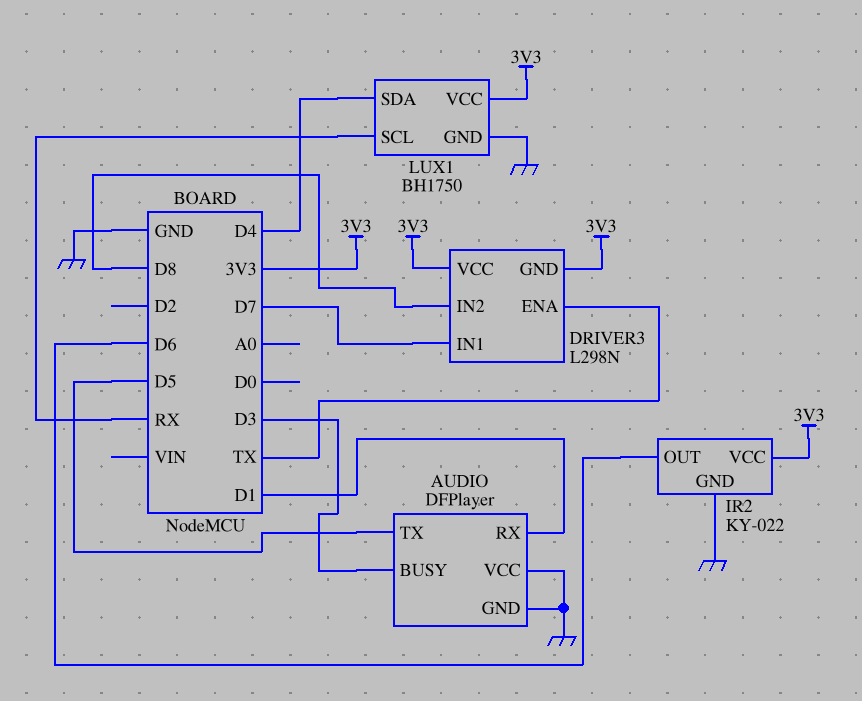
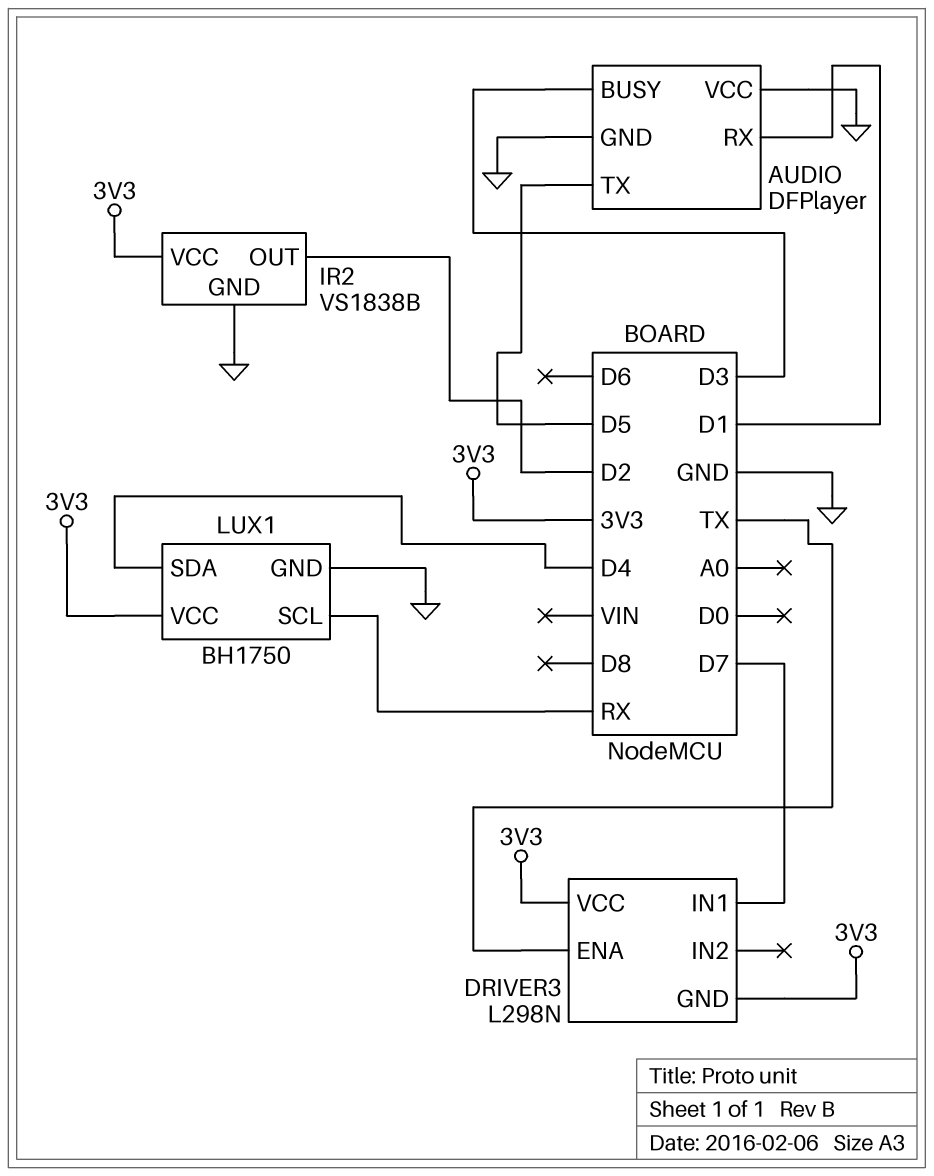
DRIVER3 pin IN2: D8 -> none
IR2: KY-022 -> VS1838B
IR2 pin OUT: D6 -> D2

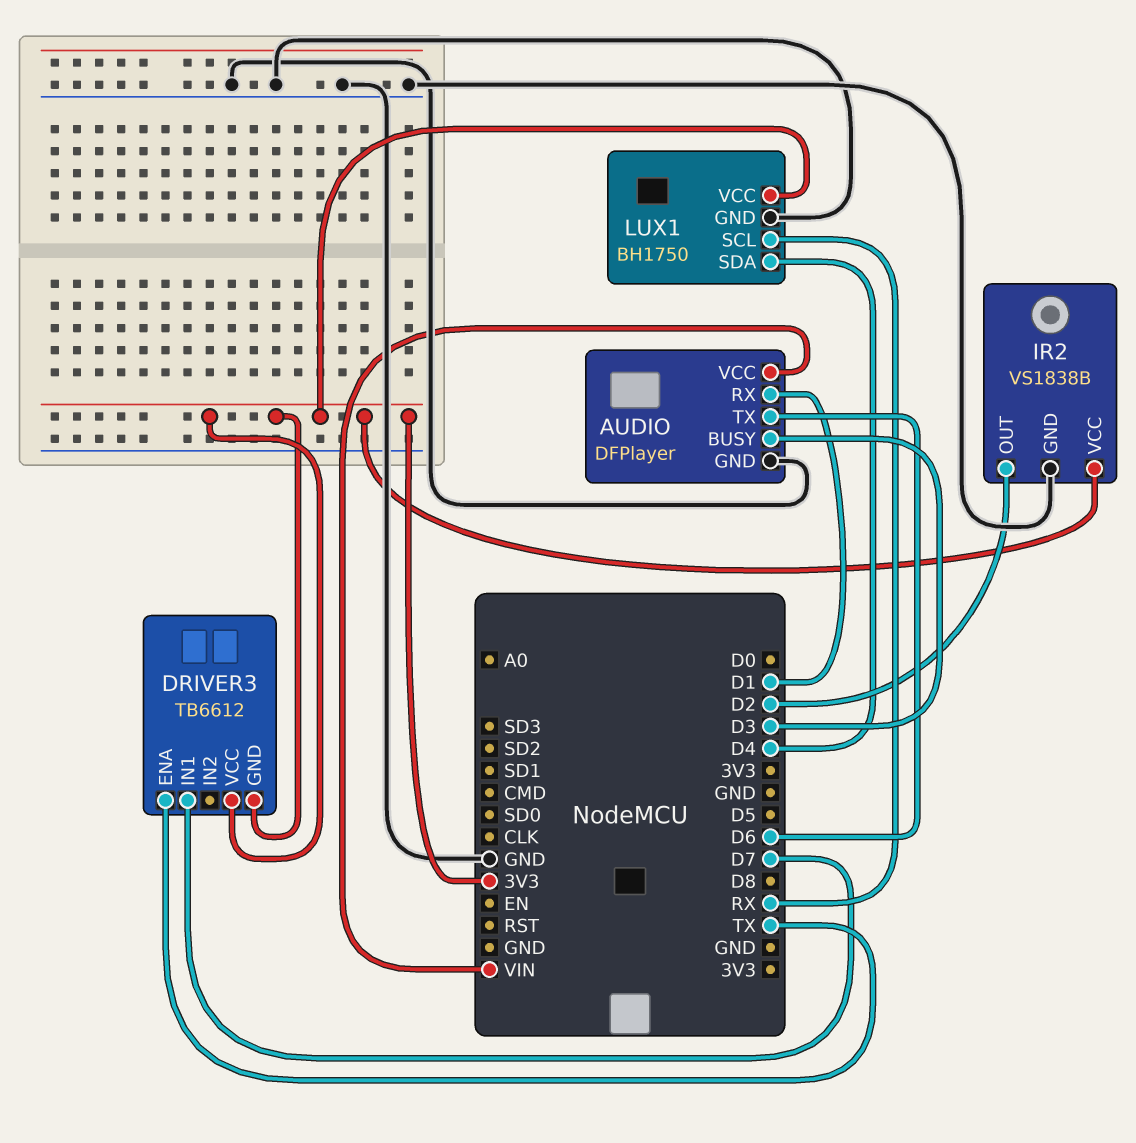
AUDIO pin TX: D5 -> D6
AUDIO pin VCC: GND -> VIN
DRIVER3: L298N -> TB6612

